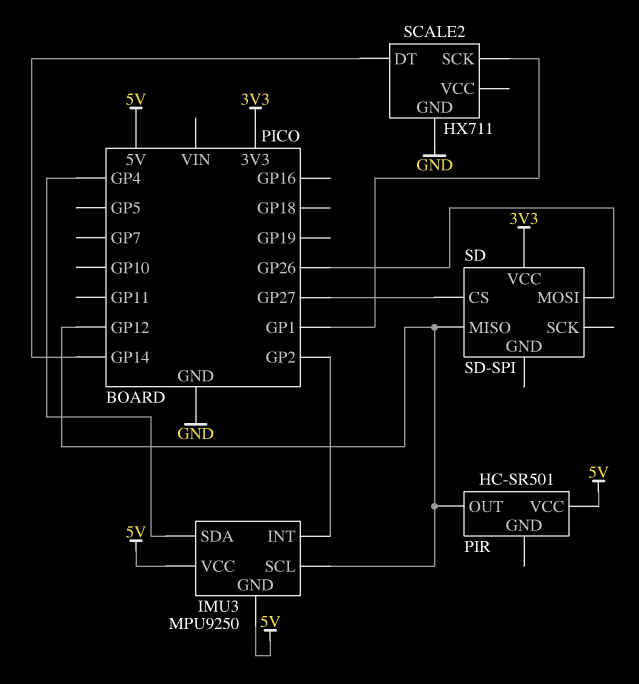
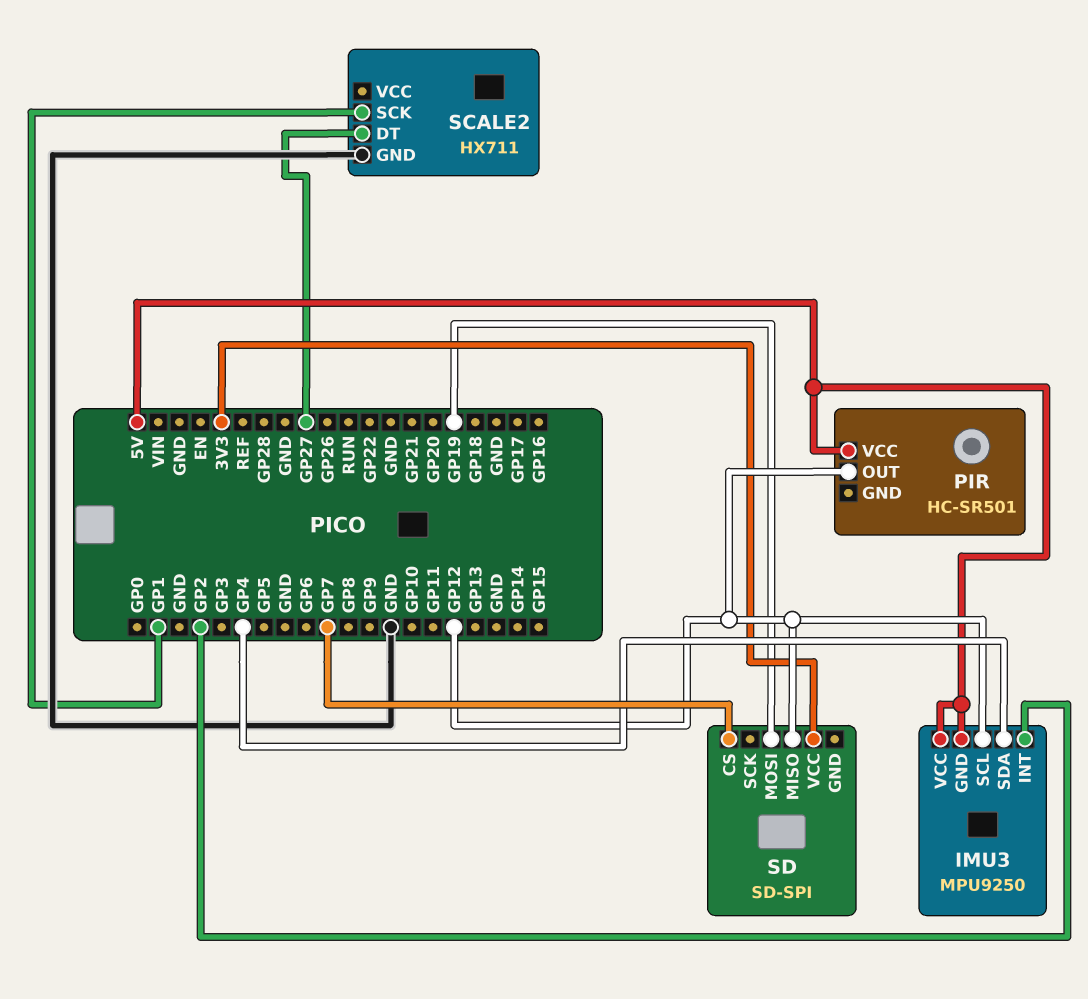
SCALE2 pin DT: GP14 -> GP27
SD pin CS: GP27 -> GP7
SD pin MOSI: GP26 -> GP19

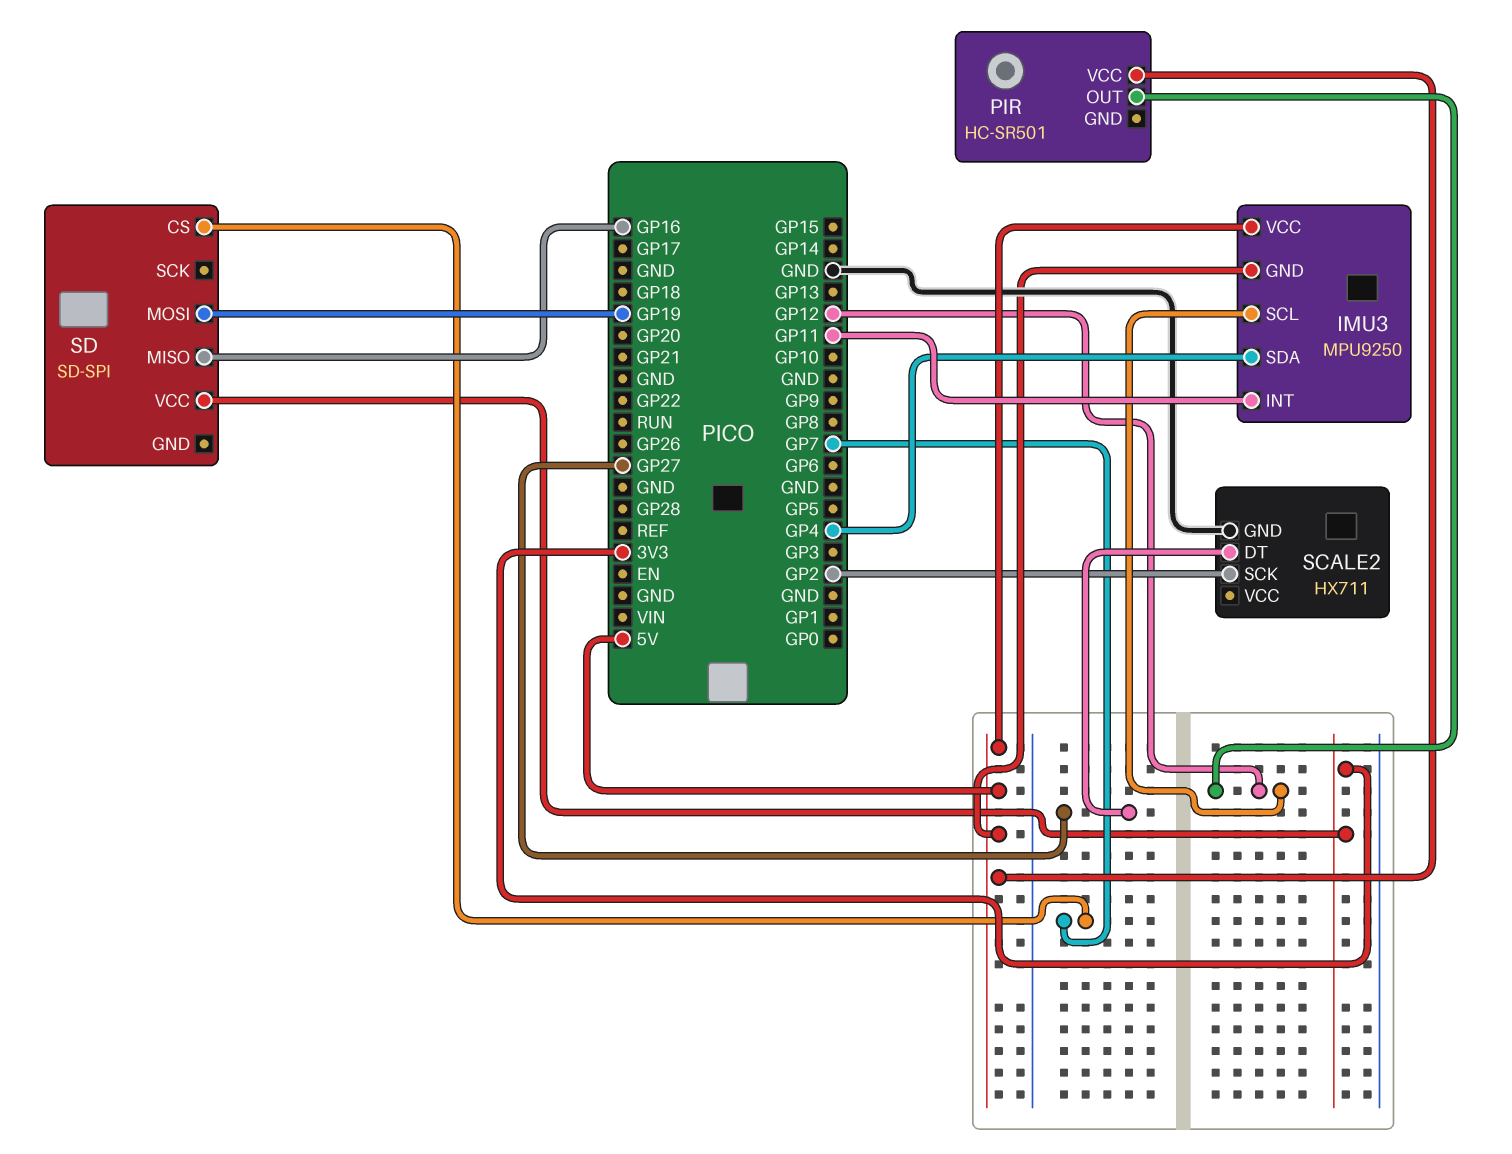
IMU3 pin INT: GP2 -> GP11
SCALE2 pin SCK: GP1 -> GP2
SD pin MISO: GP12 -> GP16

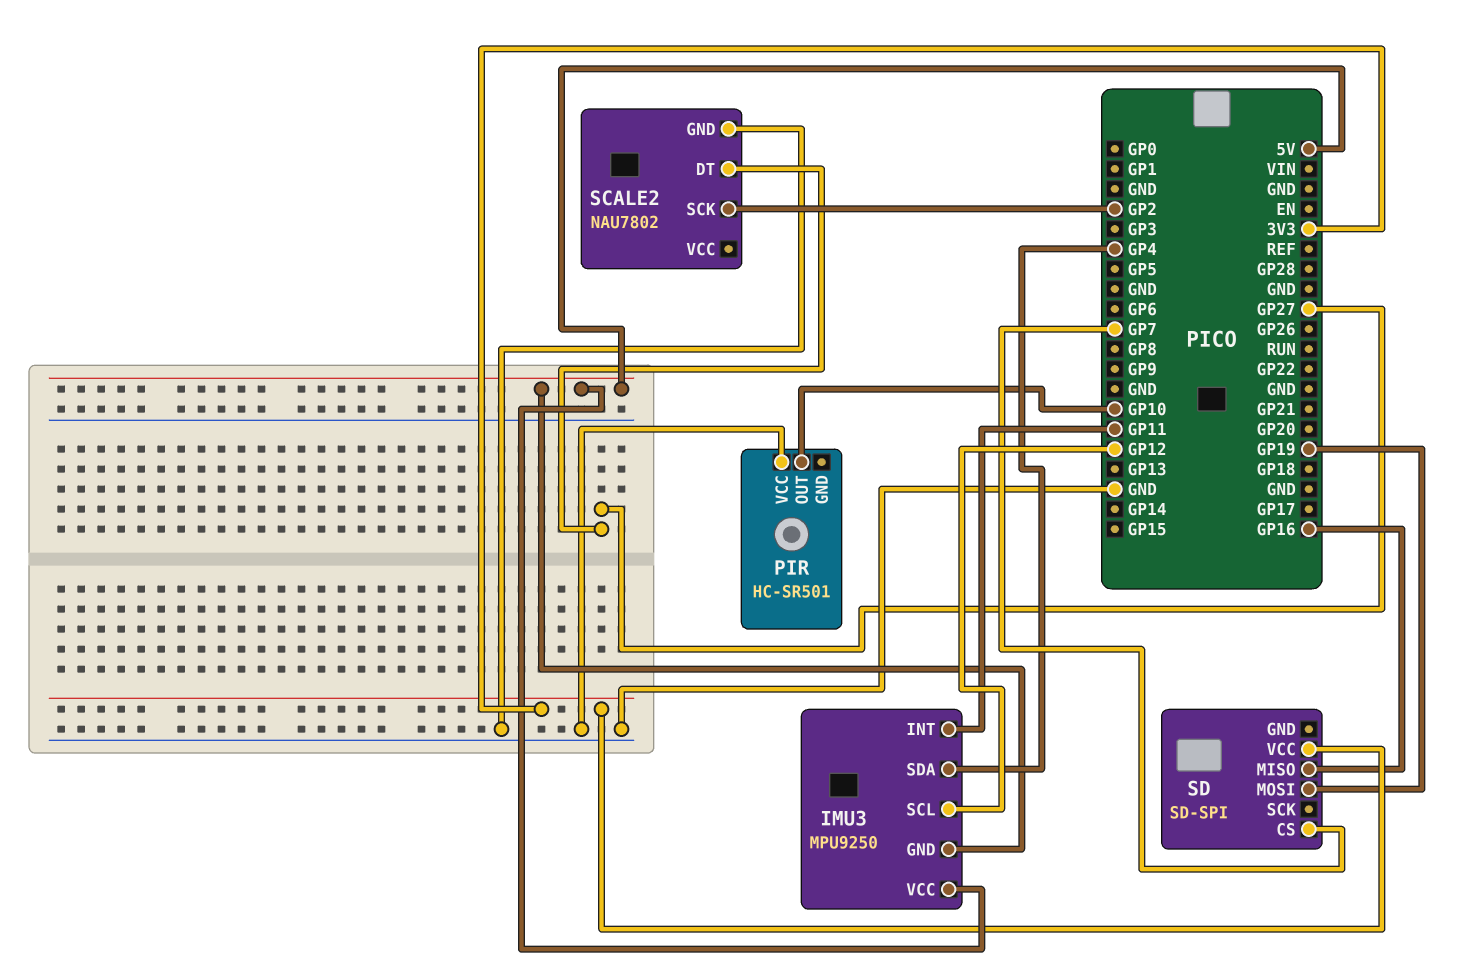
PIR pin OUT: GP12 -> GP10
PIR pin VCC: 5V -> GND
SCALE2: HX711 -> NAU7802

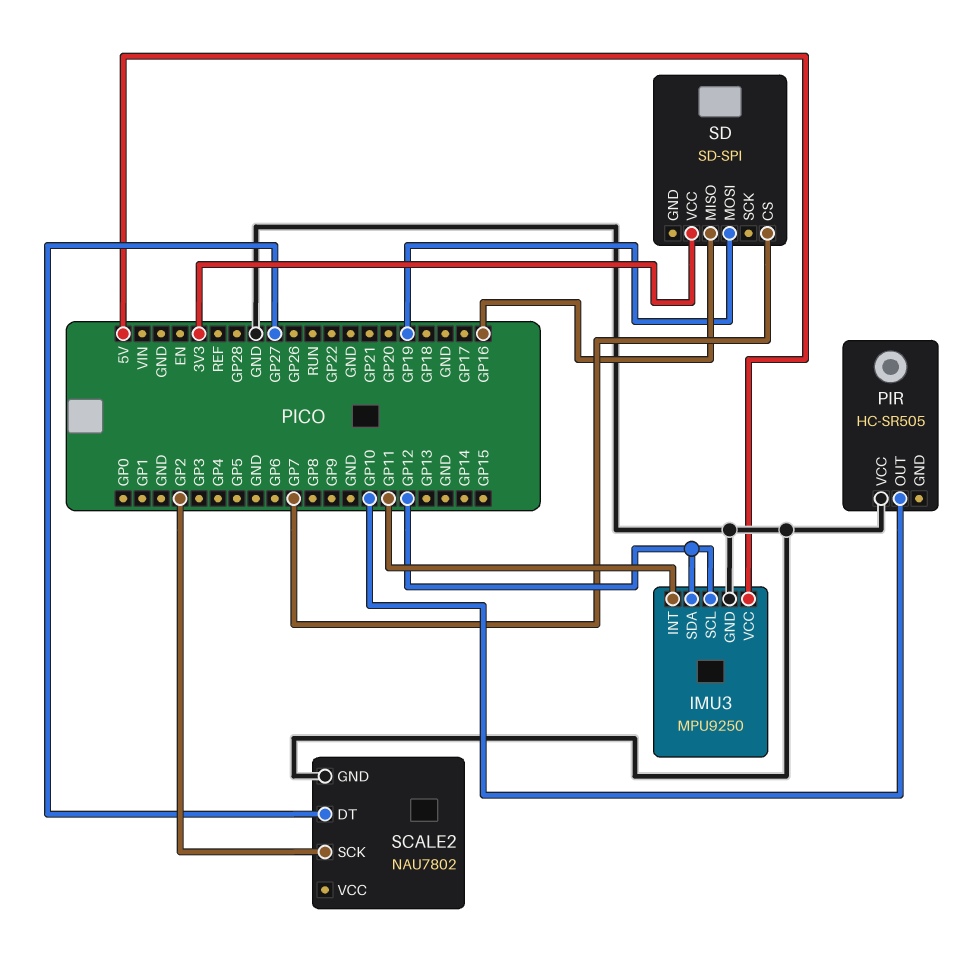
IMU3 pin GND: 5V -> GND
IMU3 pin SDA: GP4 -> GP12
PIR: HC-SR501 -> HC-SR505

